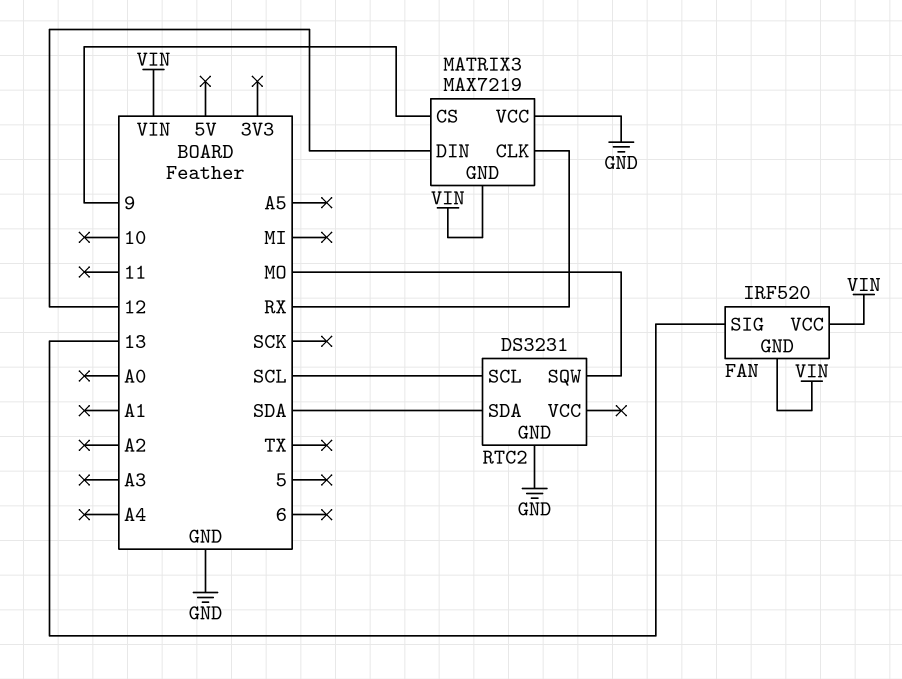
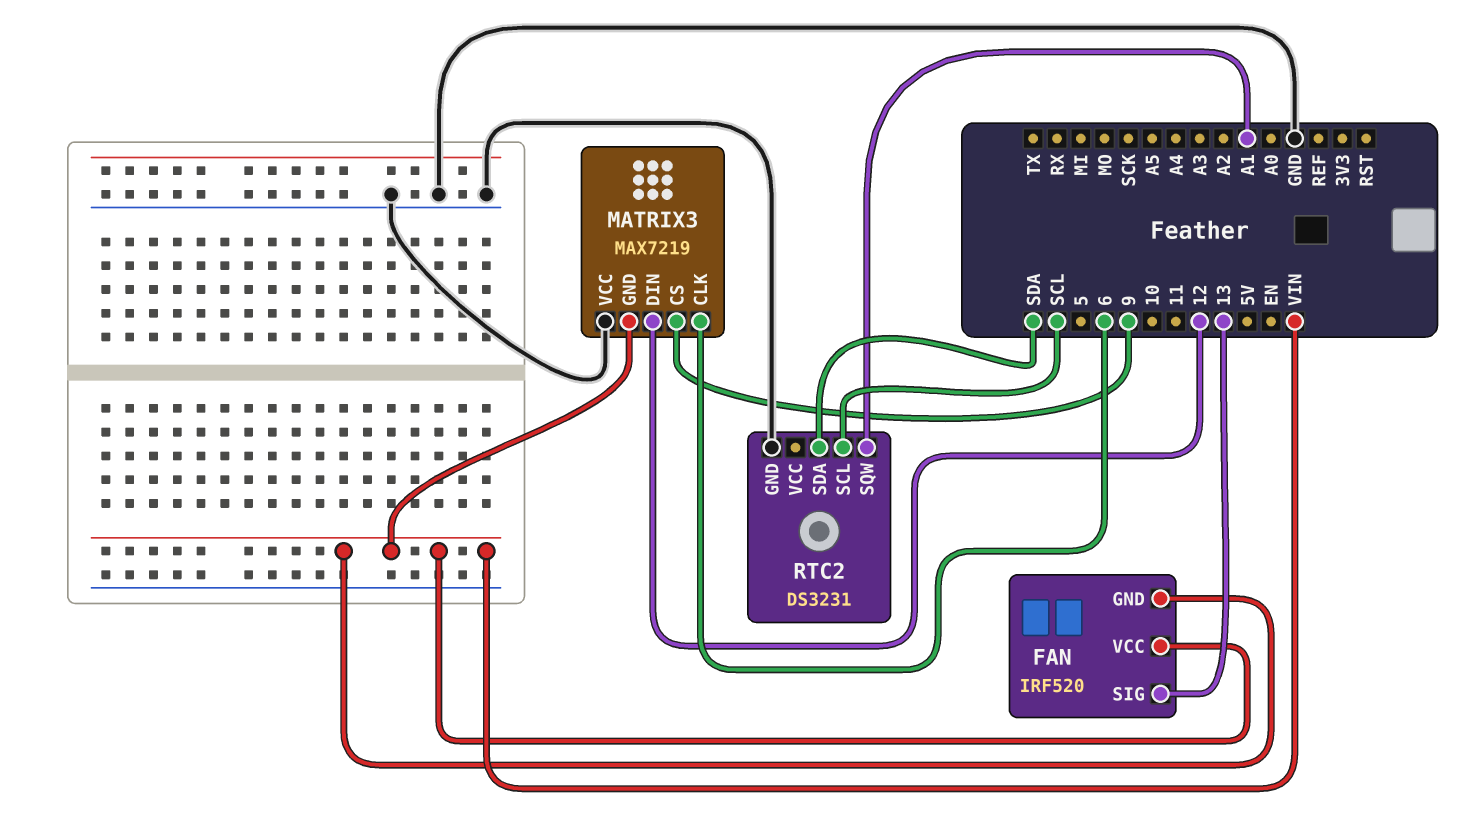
MATRIX3 pin CLK: RX -> 6
RTC2 pin SQW: MO -> A1

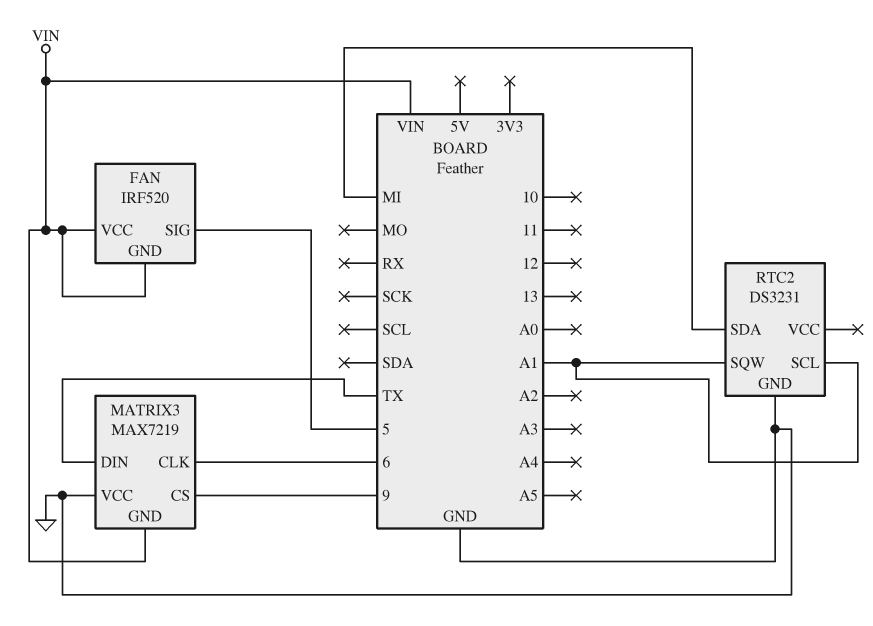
FAN pin SIG: 13 -> 5
MATRIX3 pin DIN: 12 -> TX
RTC2 pin SCL: SCL -> A1
RTC2 pin SDA: SDA -> MI

